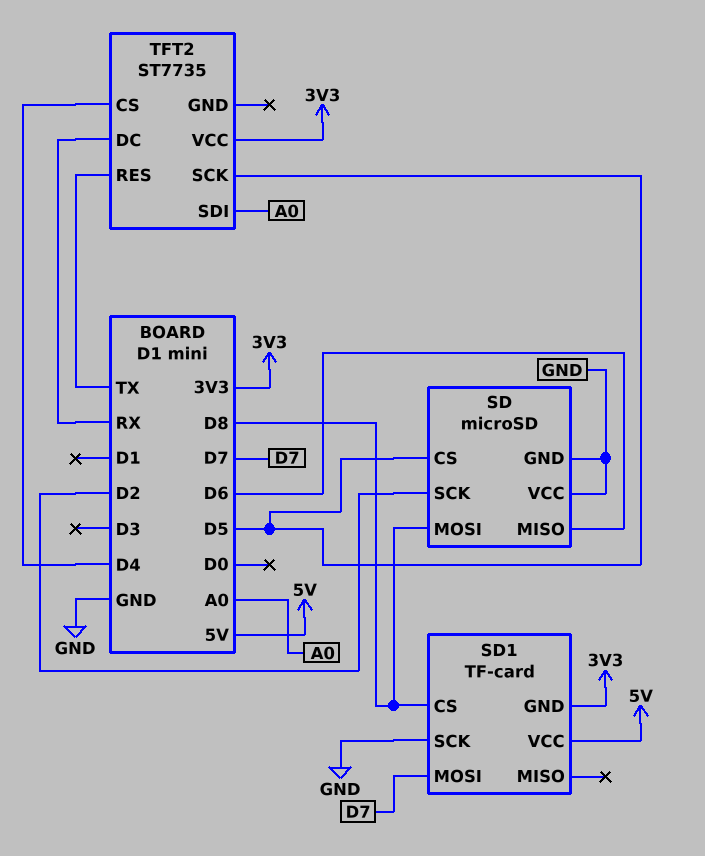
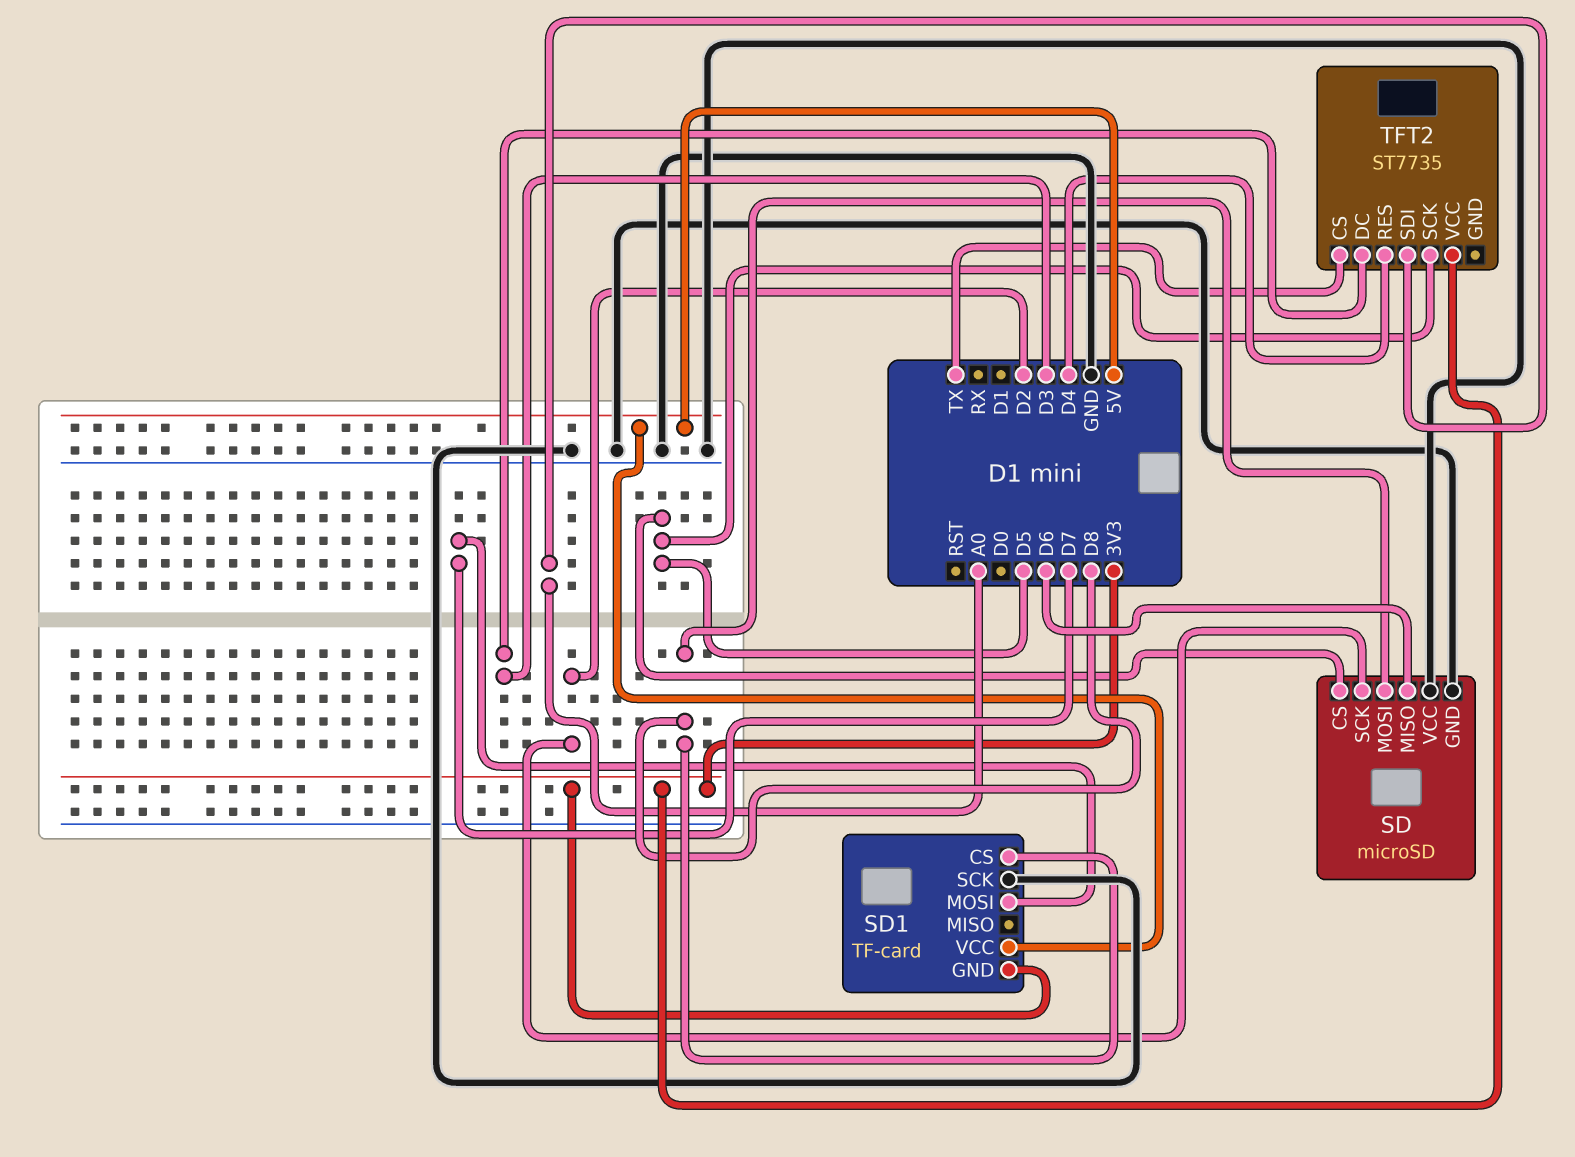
TFT2 pin CS: D4 -> TX
TFT2 pin DC: RX -> D3
TFT2 pin RES: TX -> D4

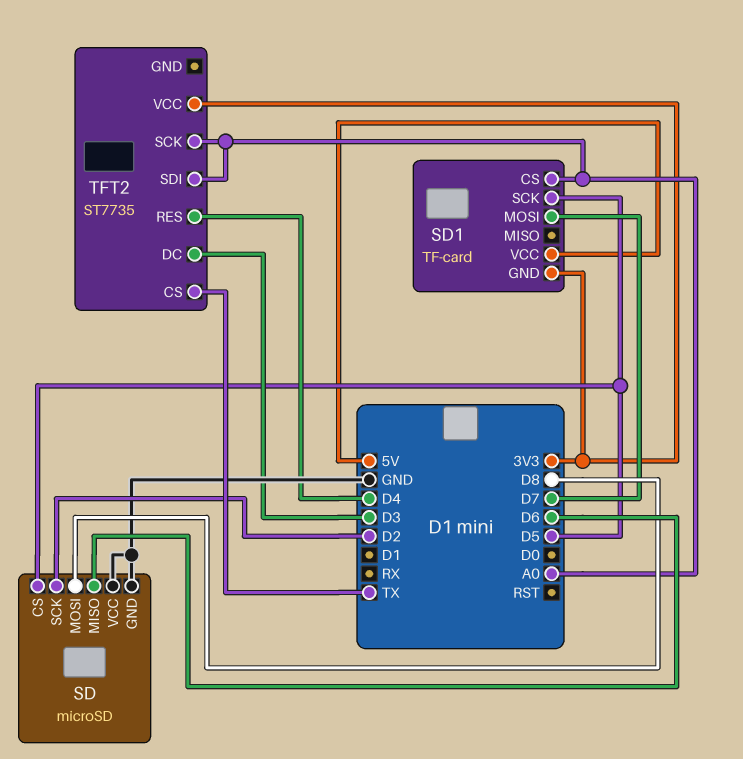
SD1 pin CS: D8 -> A0
SD1 pin SCK: GND -> D5
TFT2 pin SCK: D5 -> A0

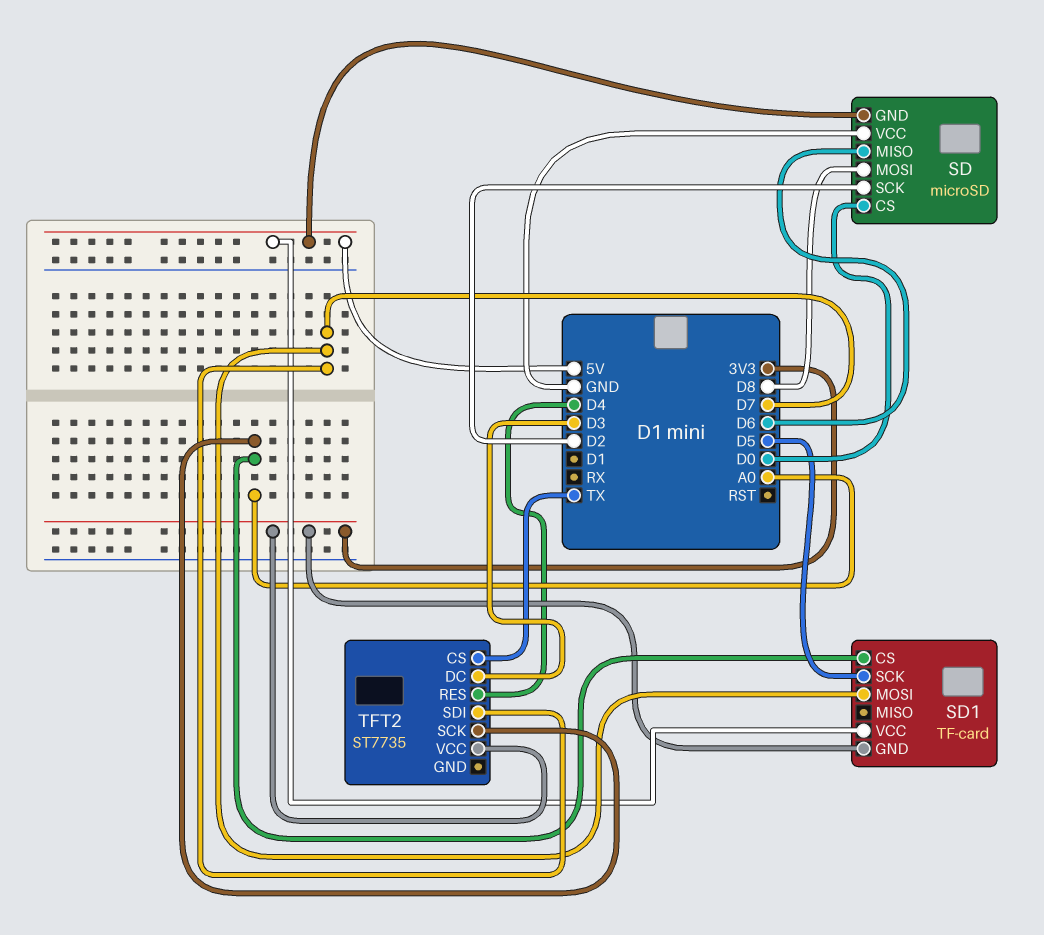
SD pin CS: D5 -> D0
SD pin GND: GND -> 5V
TFT2 pin SDI: A0 -> D7

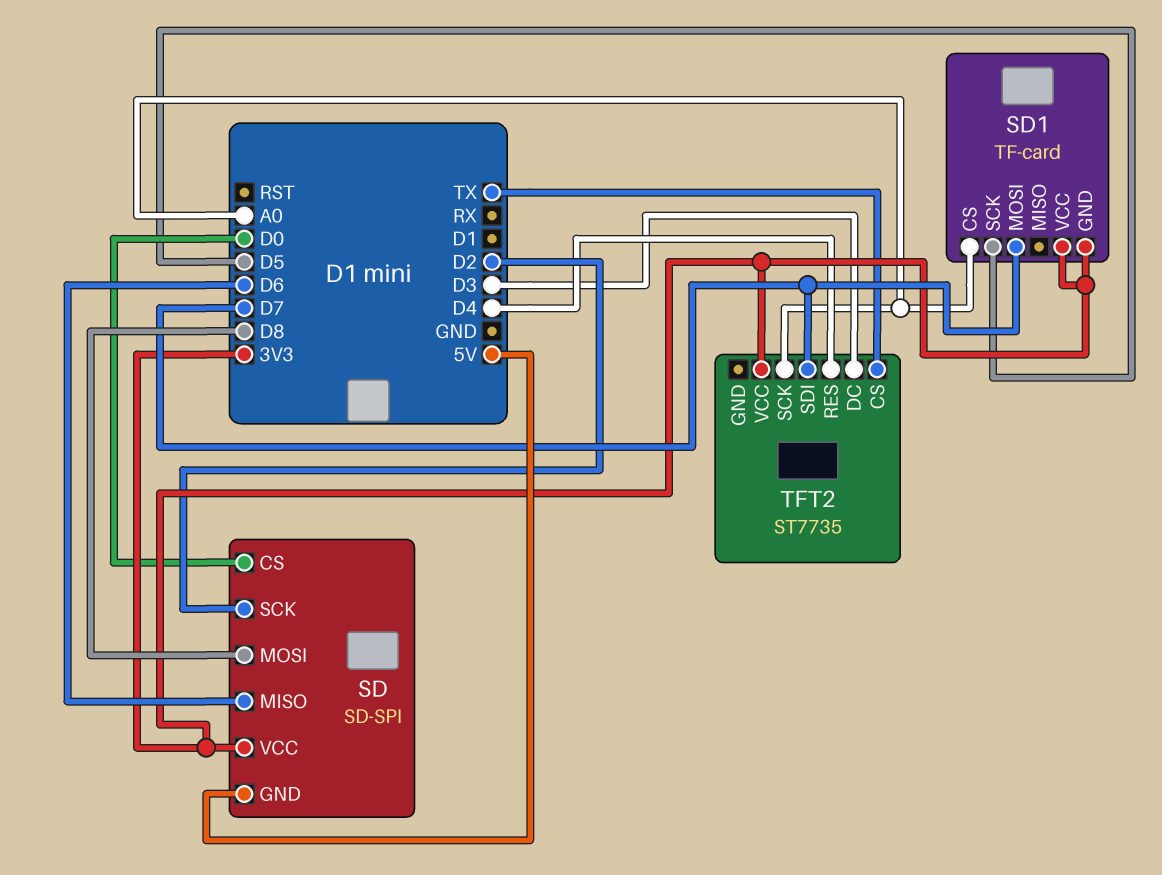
SD: microSD -> SD-SPI
SD pin VCC: GND -> 3V3
SD1 pin VCC: 5V -> 3V3

